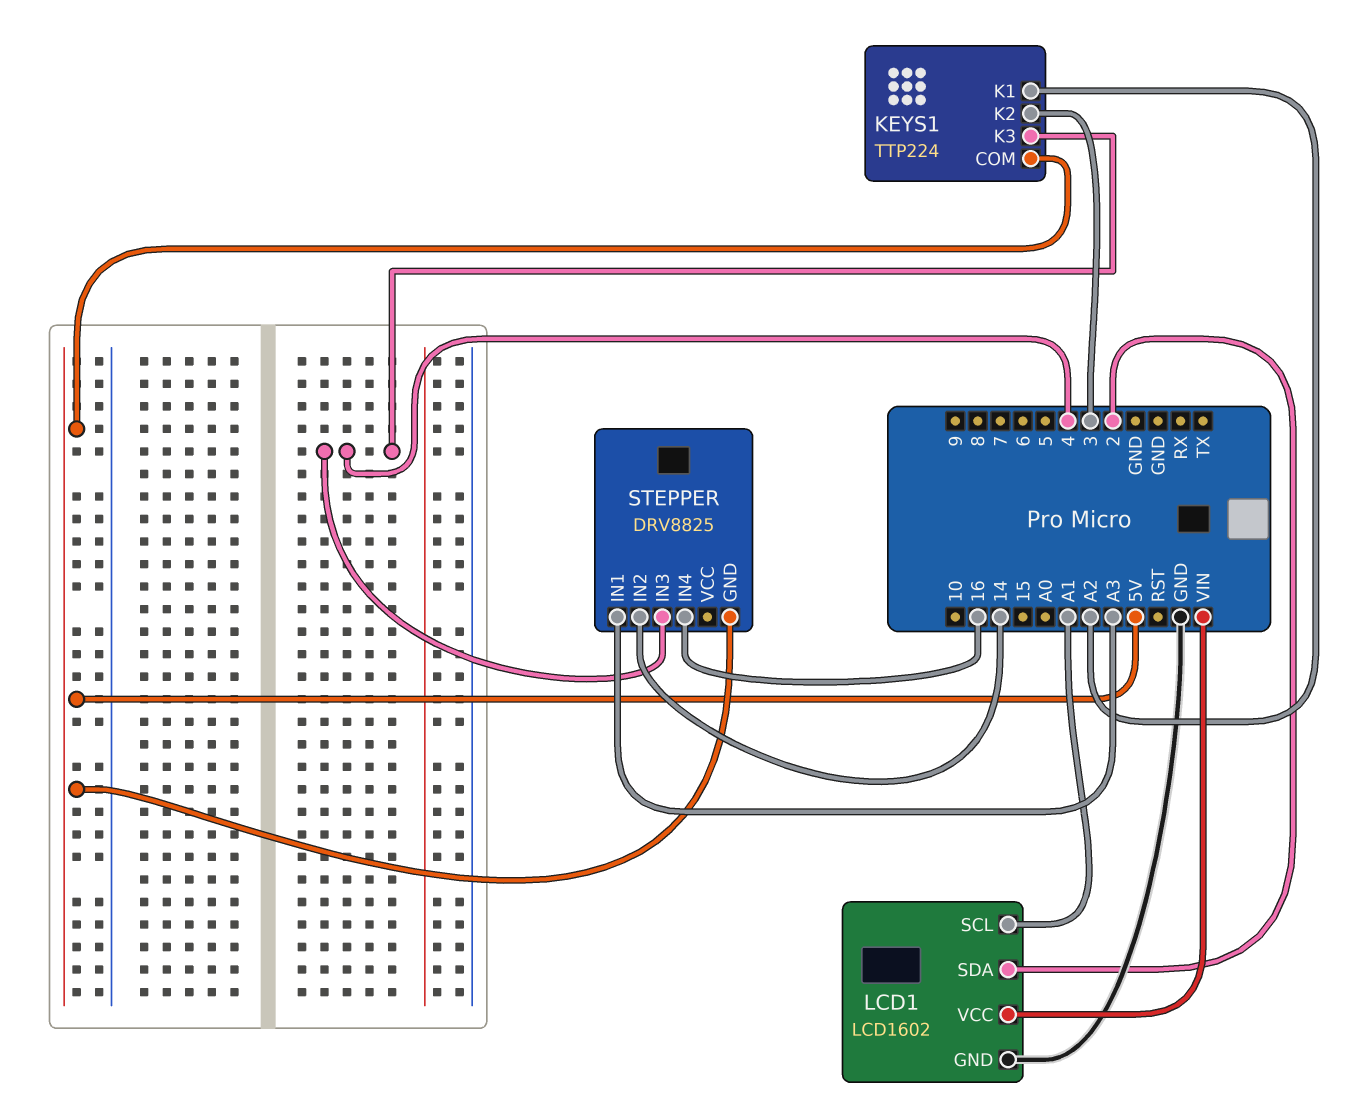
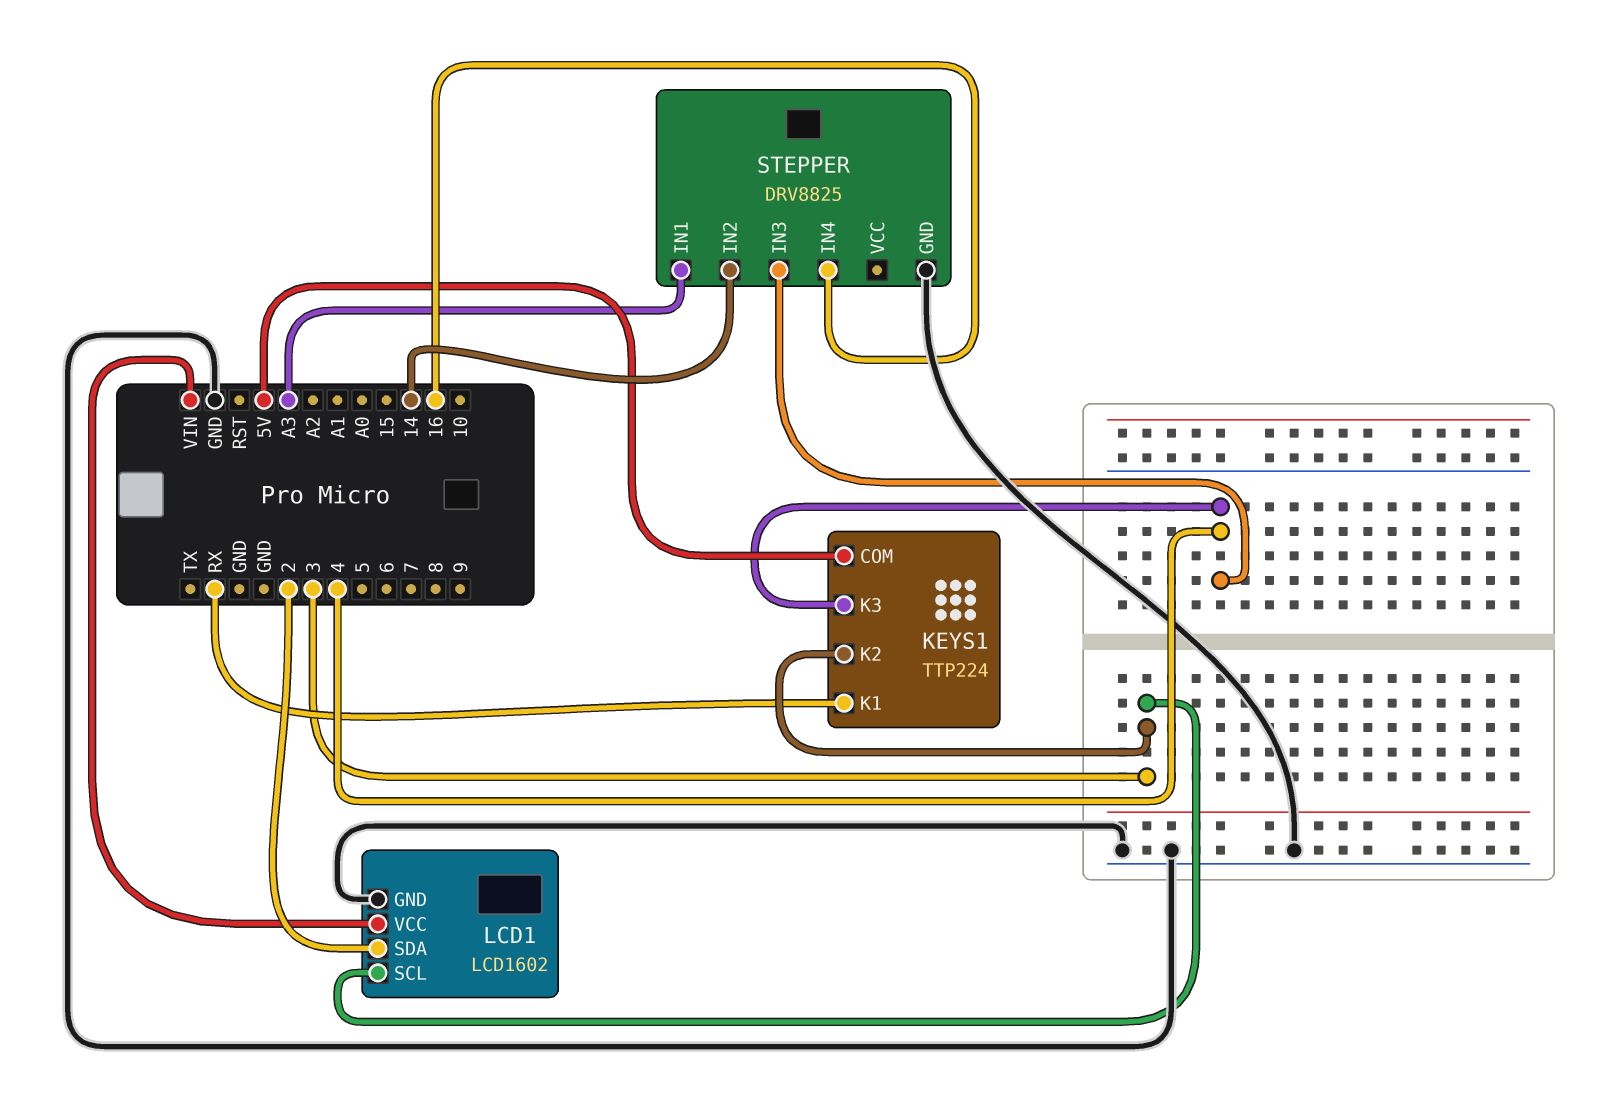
KEYS1 pin K1: A2 -> RX
LCD1 pin SCL: A1 -> 3
STEPPER pin GND: 5V -> GND

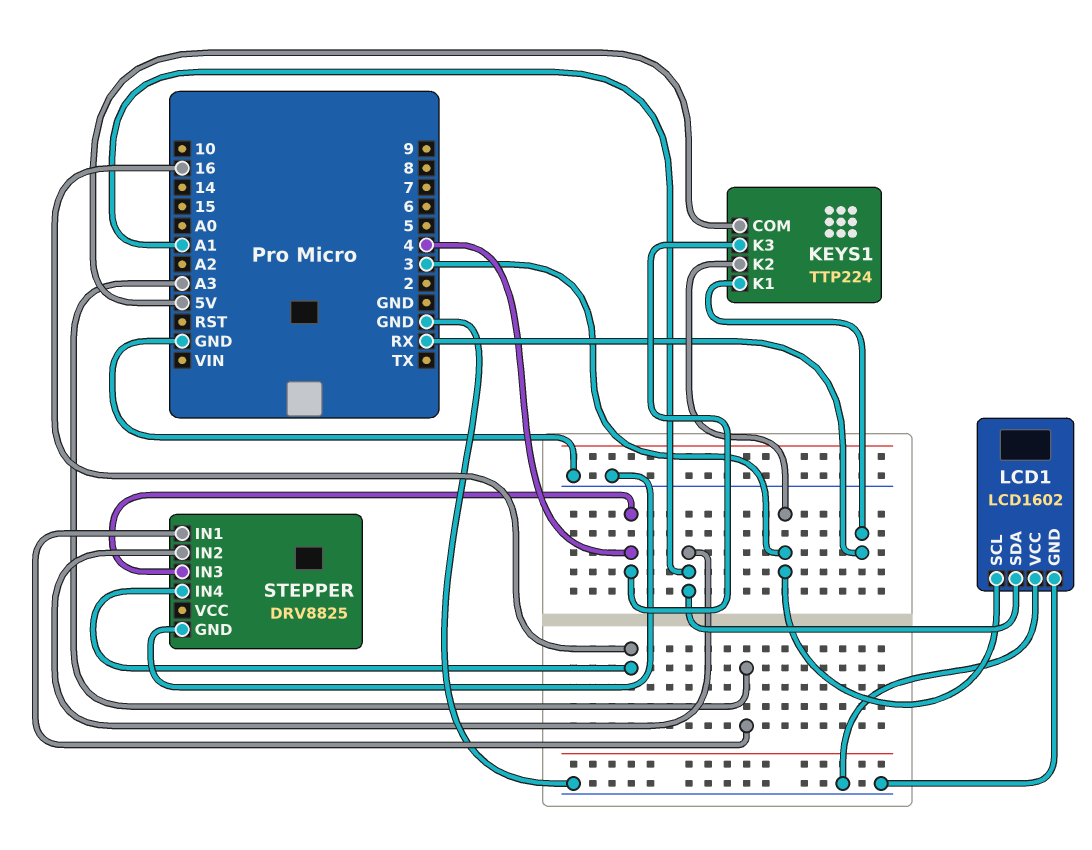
LCD1 pin SDA: 2 -> A1
LCD1 pin VCC: VIN -> GND
STEPPER pin IN2: 14 -> A1

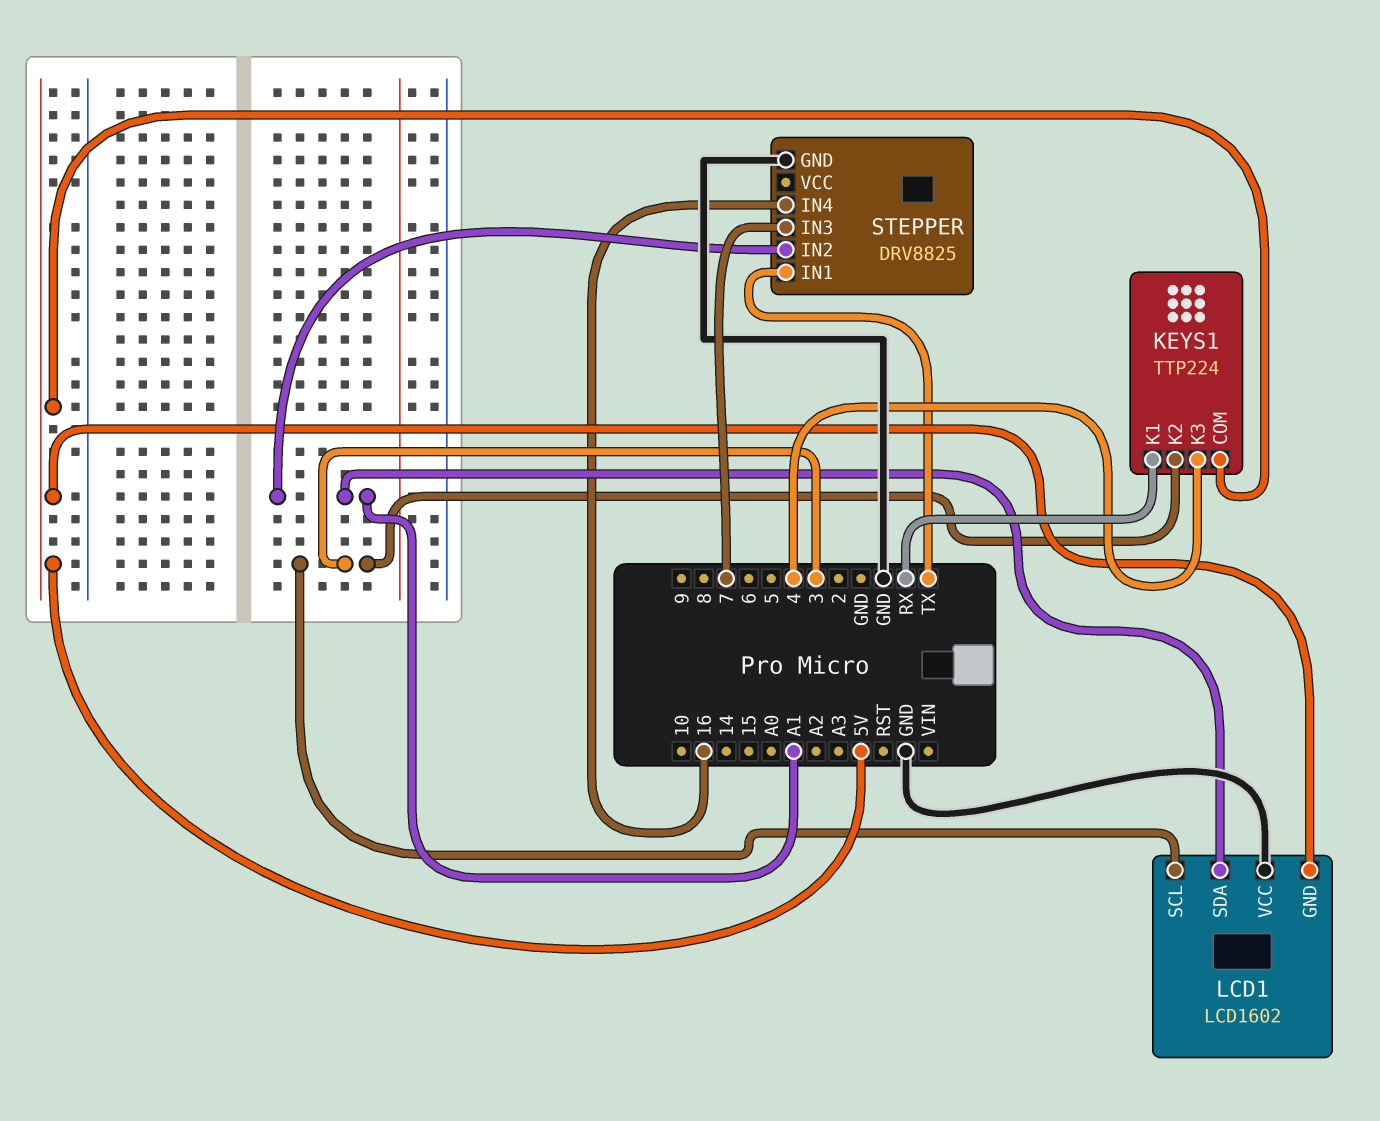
LCD1 pin GND: GND -> 5V
STEPPER pin IN1: A3 -> TX
STEPPER pin IN3: 4 -> 7

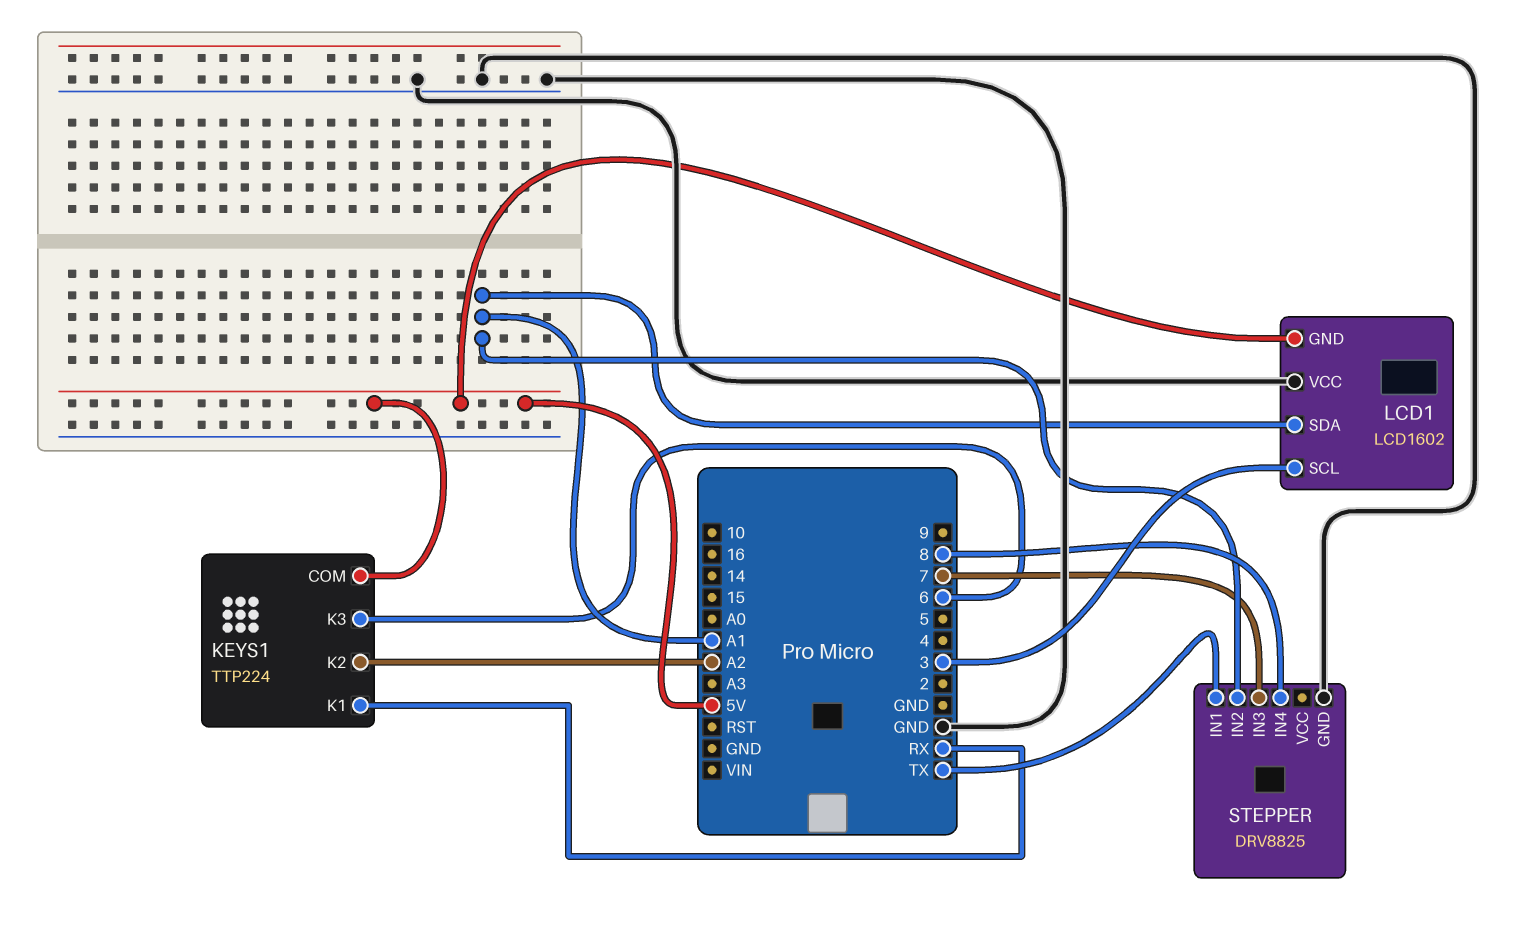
KEYS1 pin K2: 3 -> A2
KEYS1 pin K3: 4 -> 6
STEPPER pin IN4: 16 -> 8

